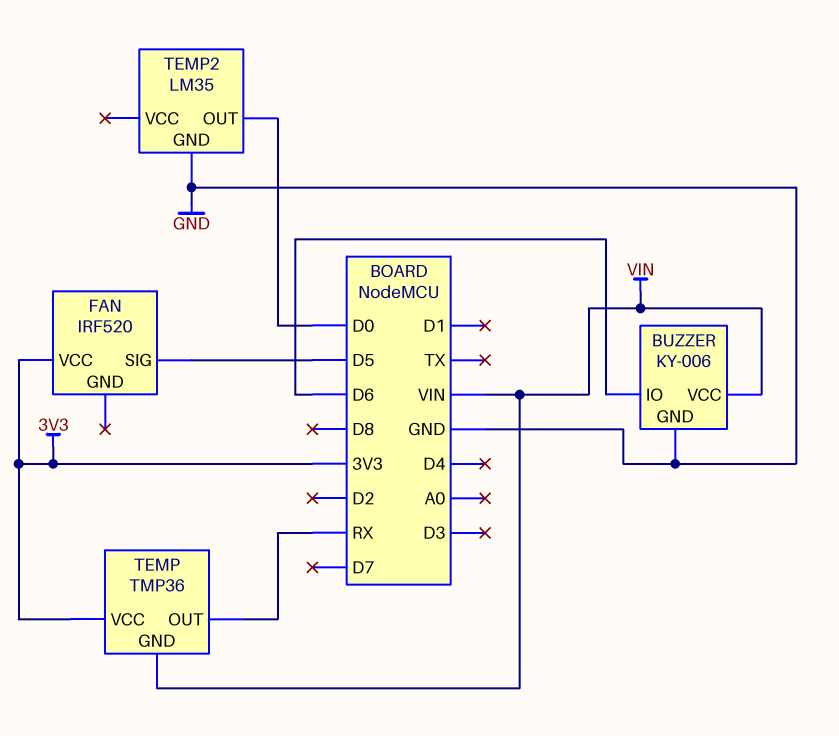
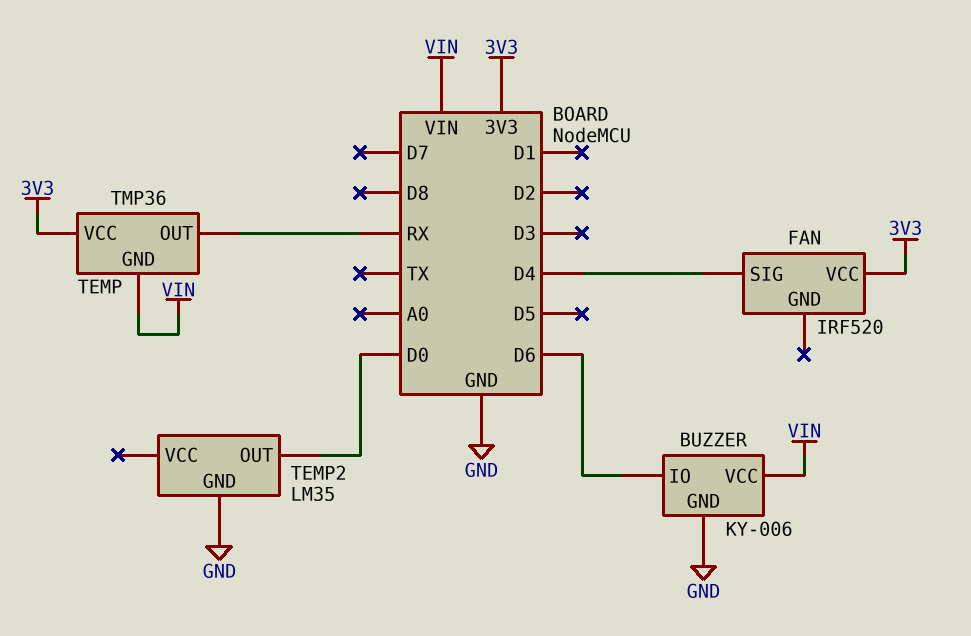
FAN pin SIG: D5 -> D4

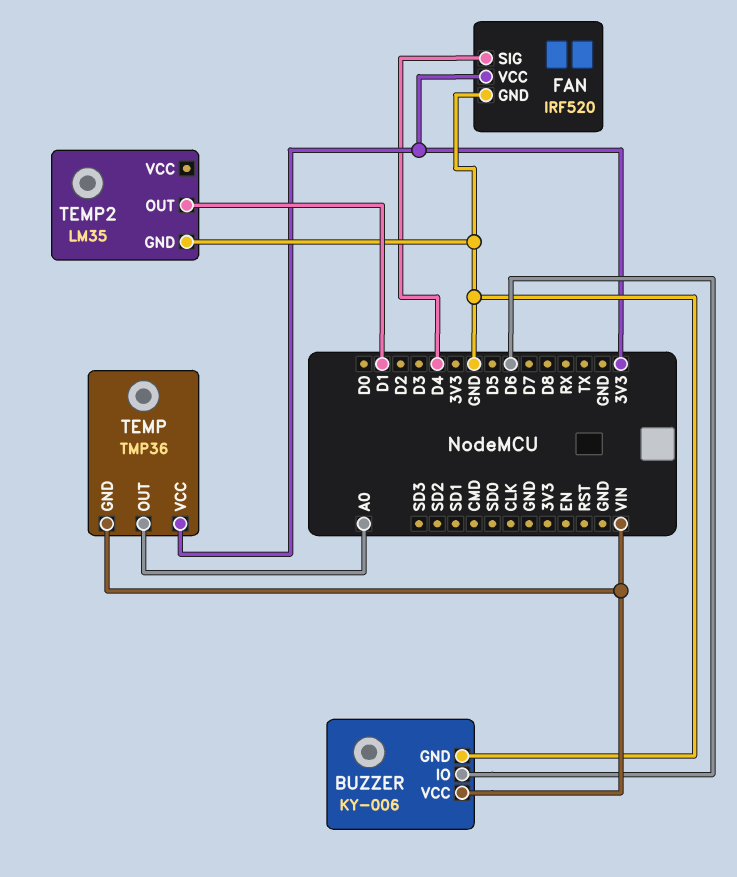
FAN pin GND: none -> GND
TEMP pin OUT: RX -> A0
TEMP2 pin OUT: D0 -> D1

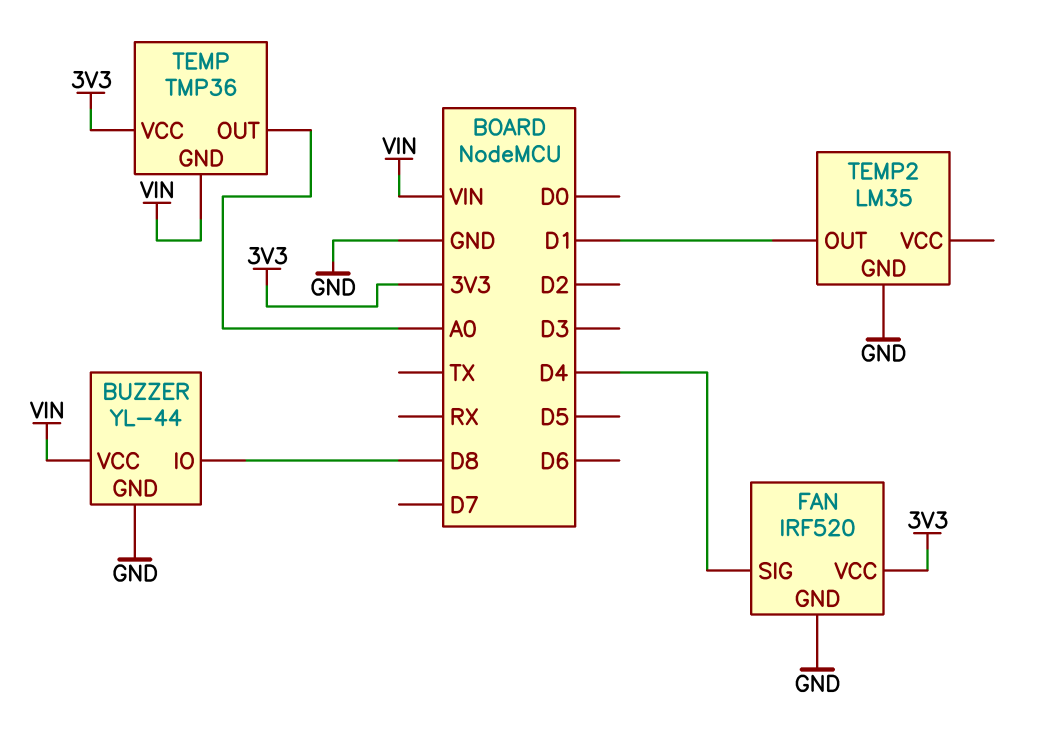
BUZZER: KY-006 -> YL-44
BUZZER pin IO: D6 -> D8

